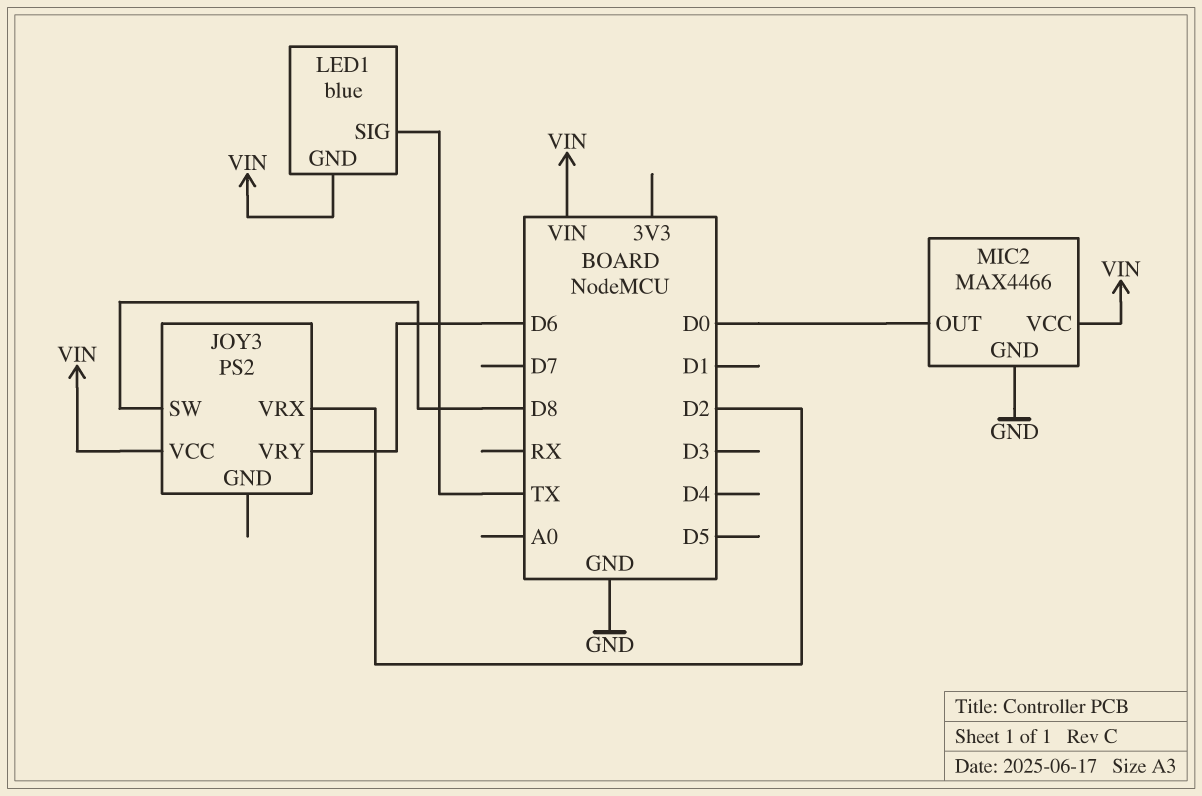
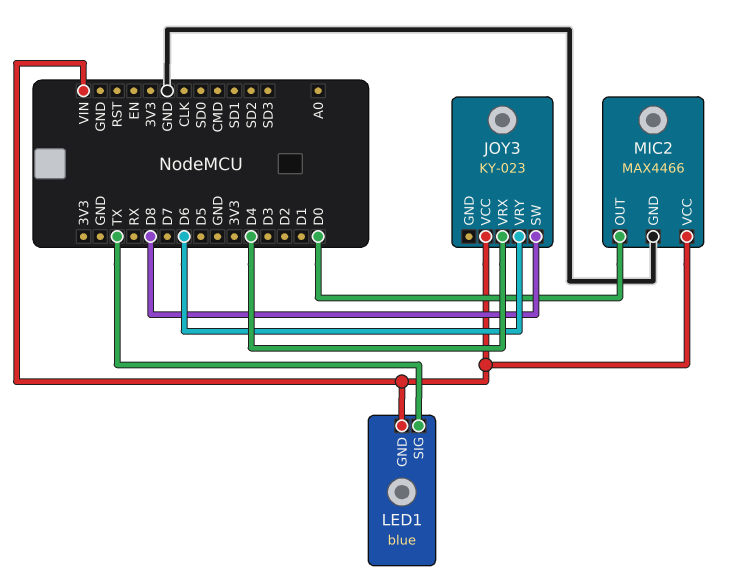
JOY3: PS2 -> KY-023
JOY3 pin VRX: D2 -> D4

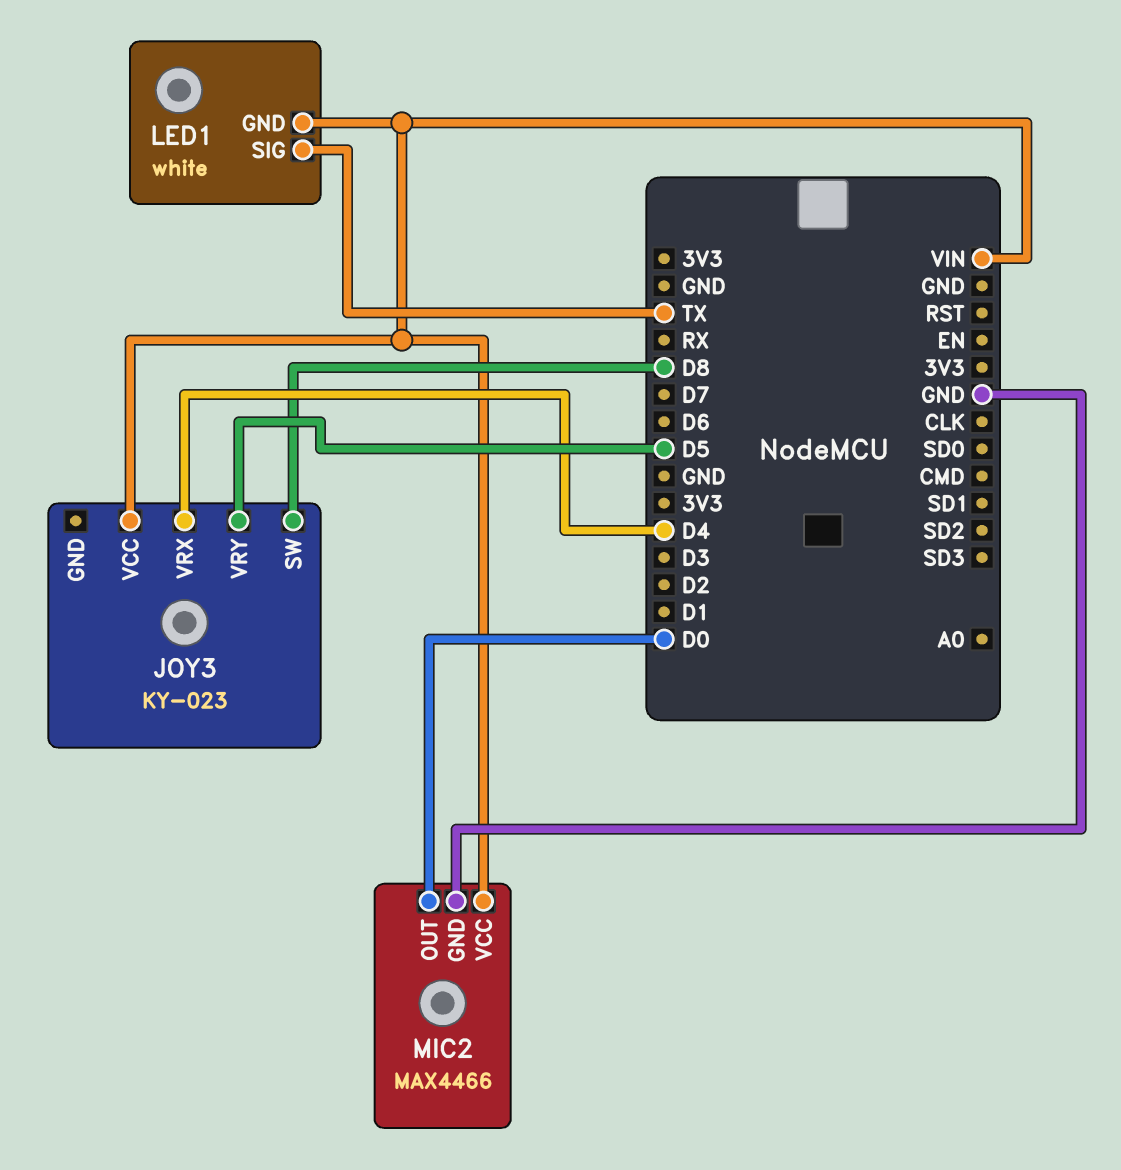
JOY3 pin VRY: D6 -> D5
LED1: blue -> white

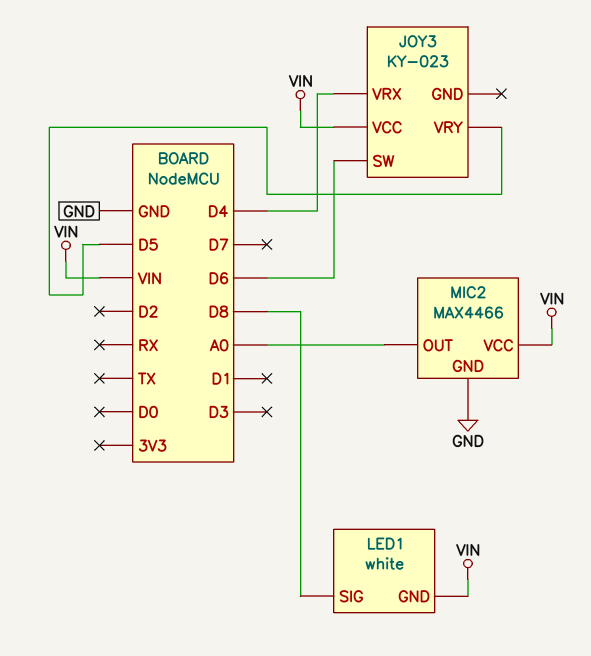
JOY3 pin SW: D8 -> D6
LED1 pin SIG: TX -> D8
MIC2 pin OUT: D0 -> A0

